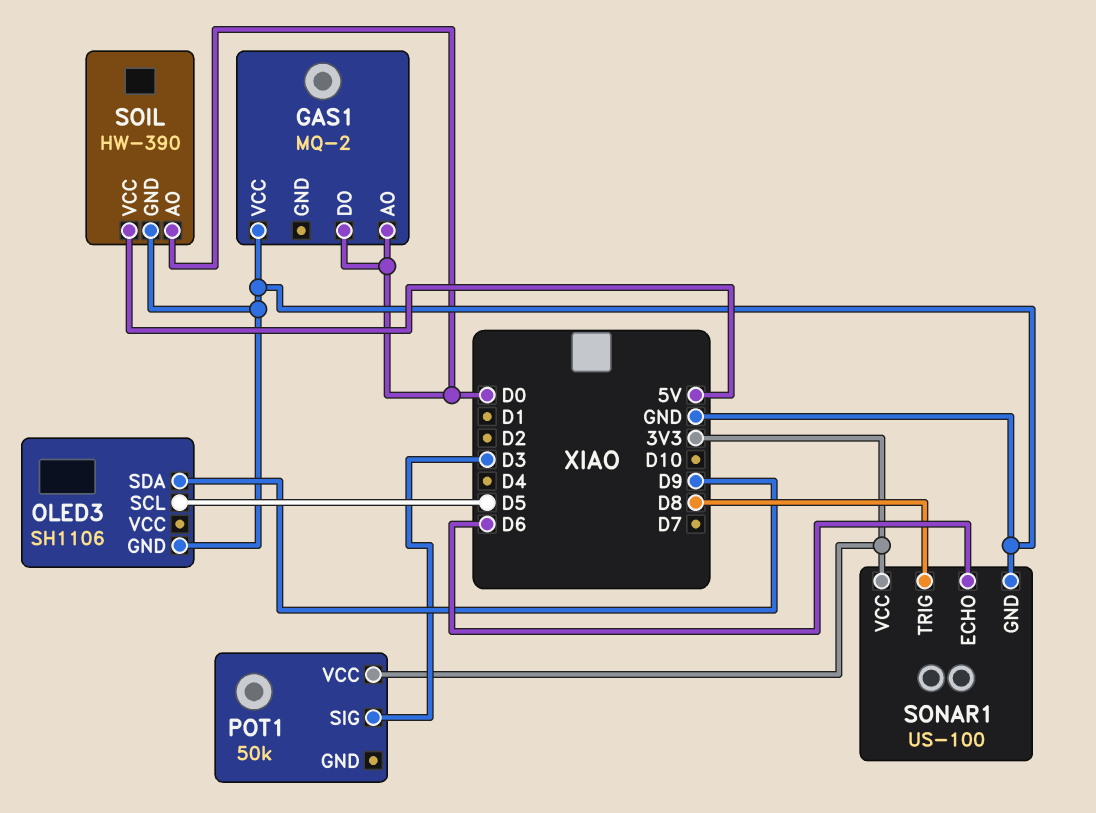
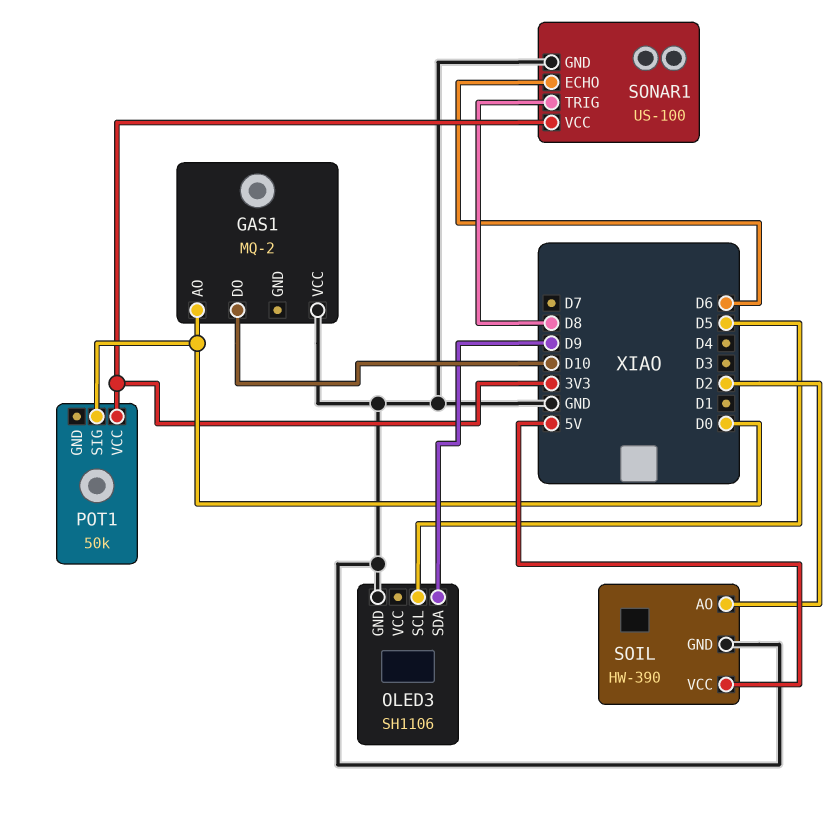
GAS1 pin DO: D0 -> D10
POT1 pin SIG: D3 -> D0
SOIL pin AO: D0 -> D2

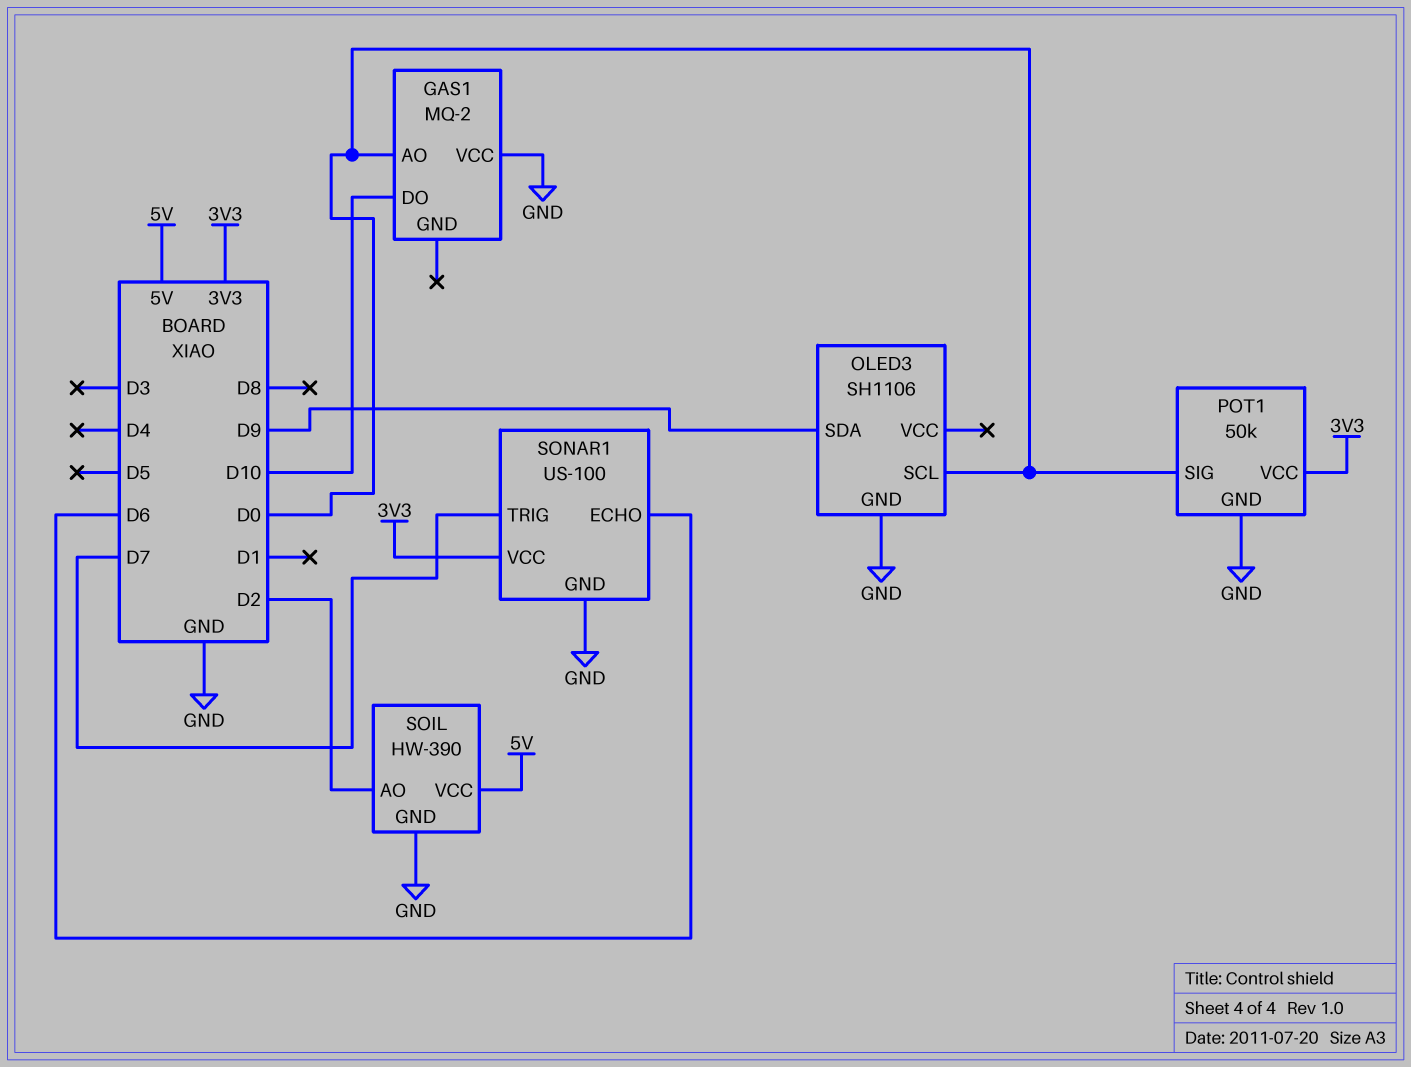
OLED3 pin SCL: D5 -> D0
POT1 pin GND: none -> GND
SONAR1 pin TRIG: D8 -> D7

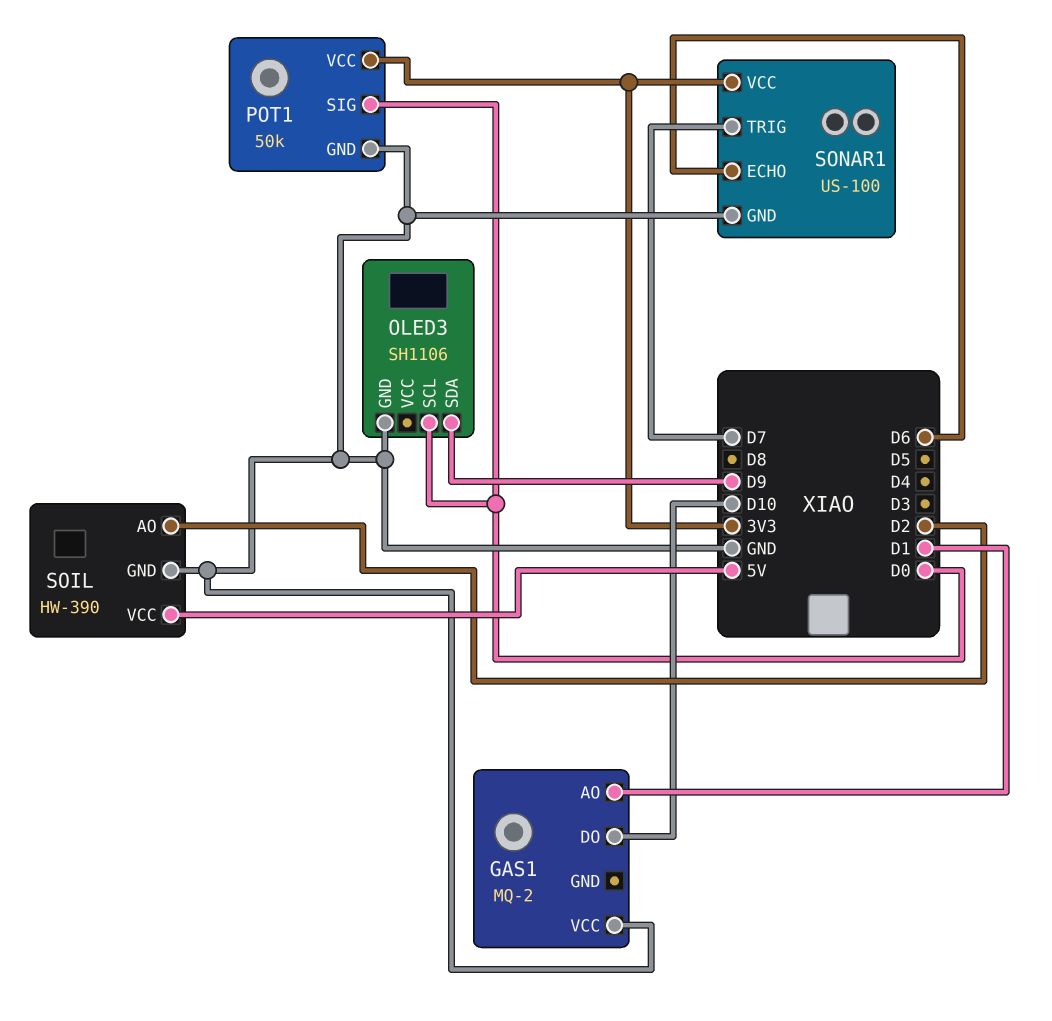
GAS1 pin AO: D0 -> D1

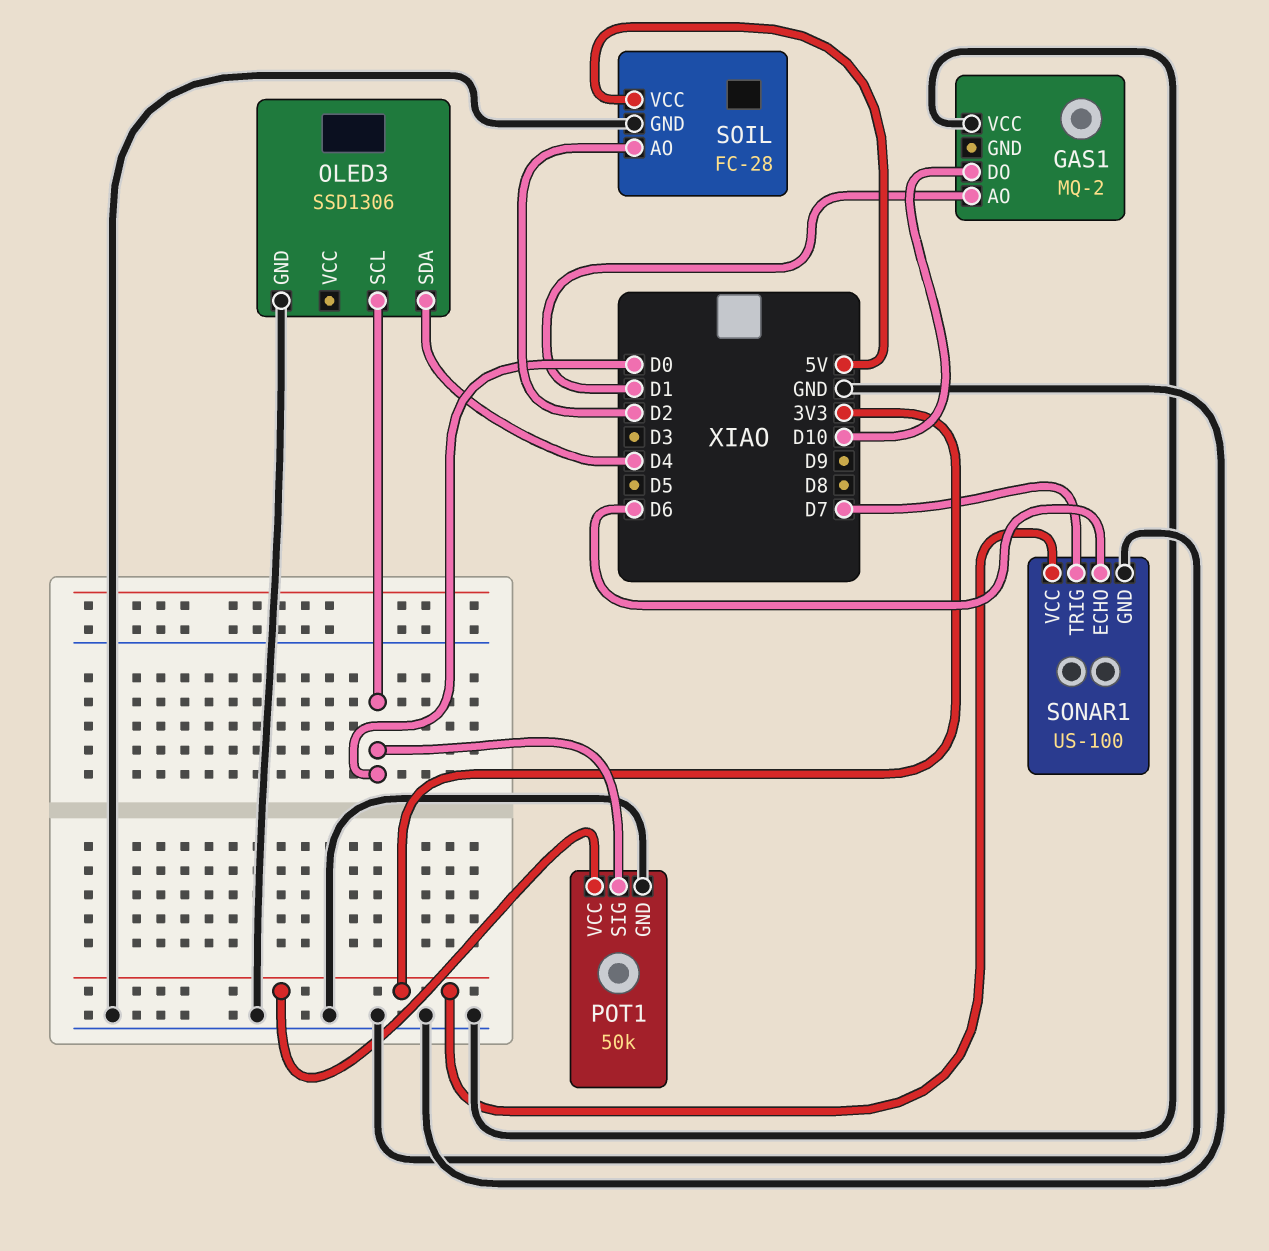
OLED3: SH1106 -> SSD1306
OLED3 pin SDA: D9 -> D4
SOIL: HW-390 -> FC-28

